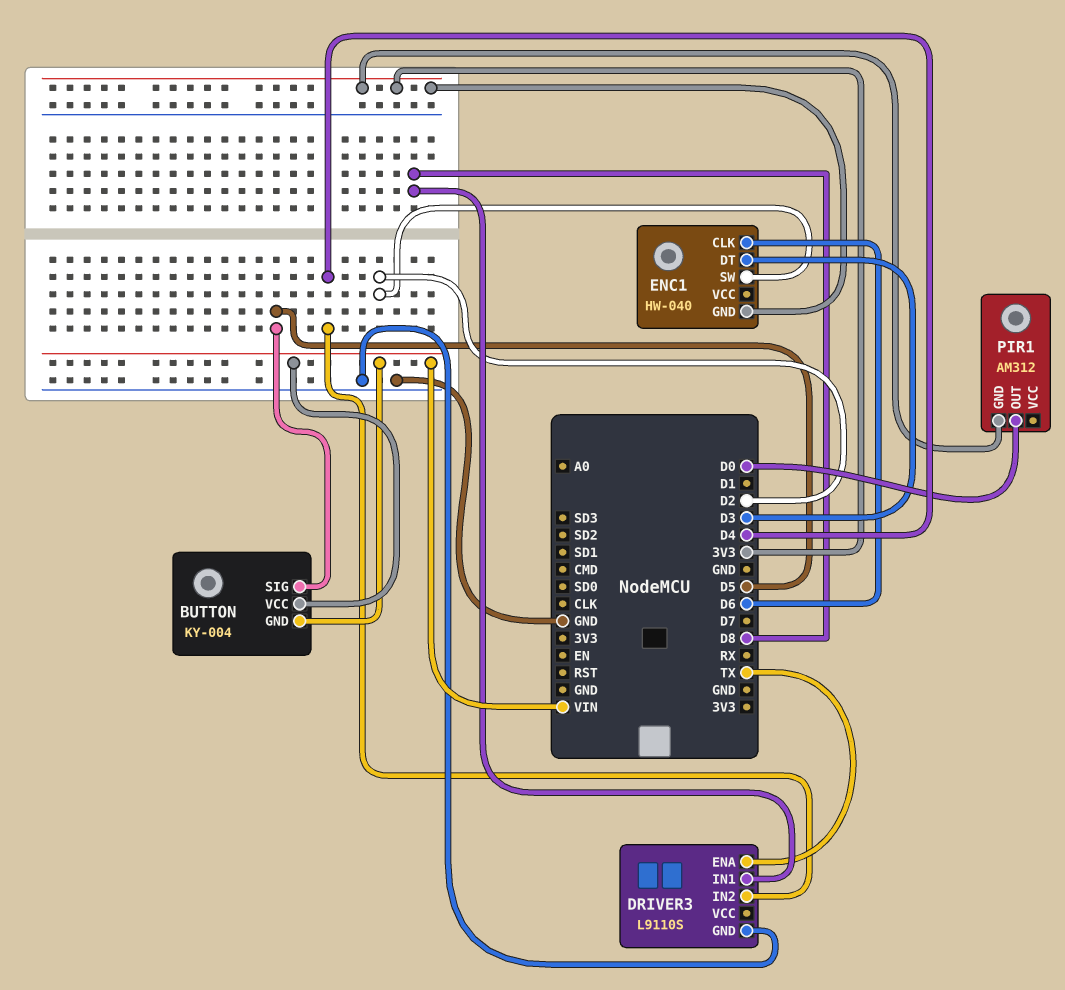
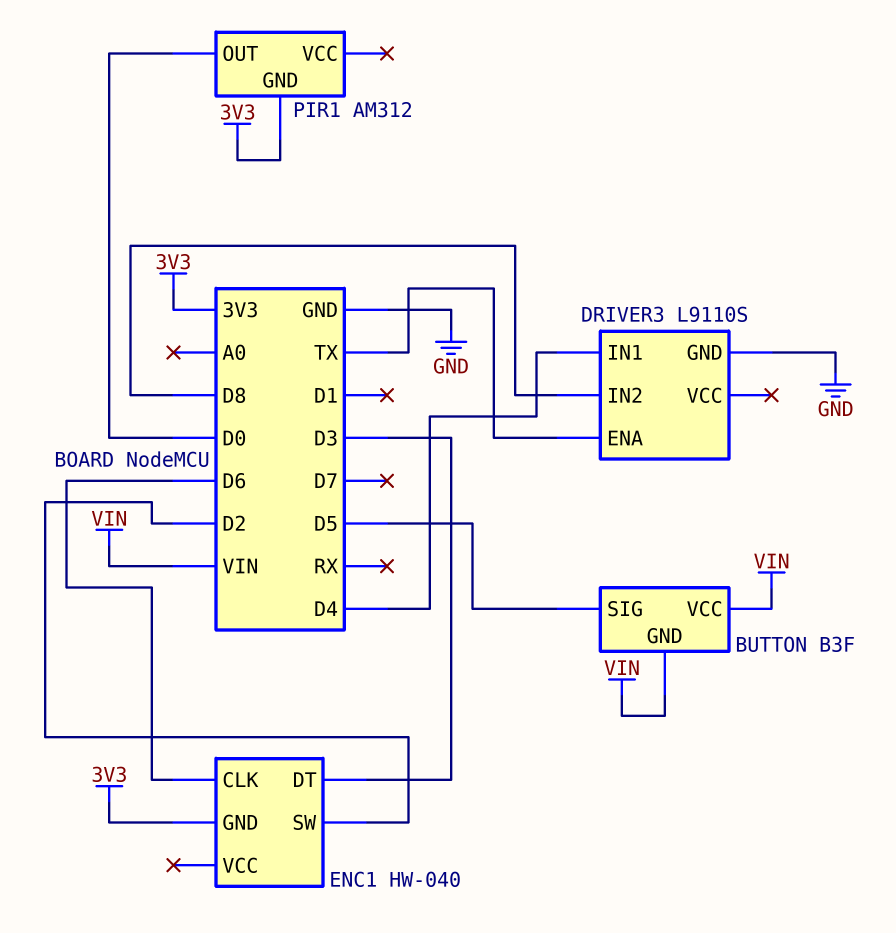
BUTTON: KY-004 -> B3F
DRIVER3 pin IN1: D8 -> D4
DRIVER3 pin IN2: D4 -> D8

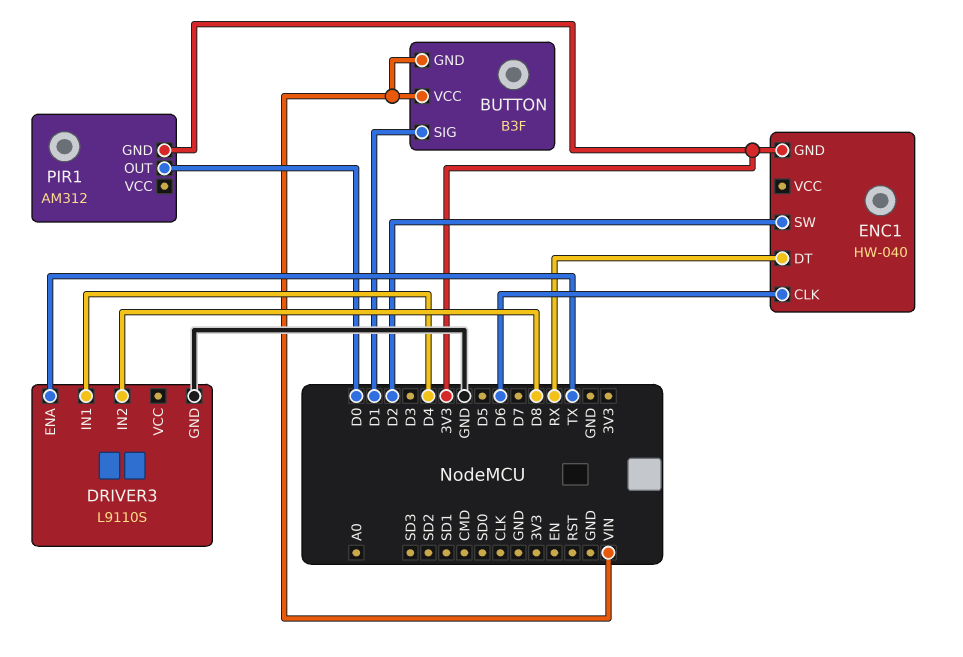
BUTTON pin SIG: D5 -> D1
ENC1 pin DT: D3 -> RX

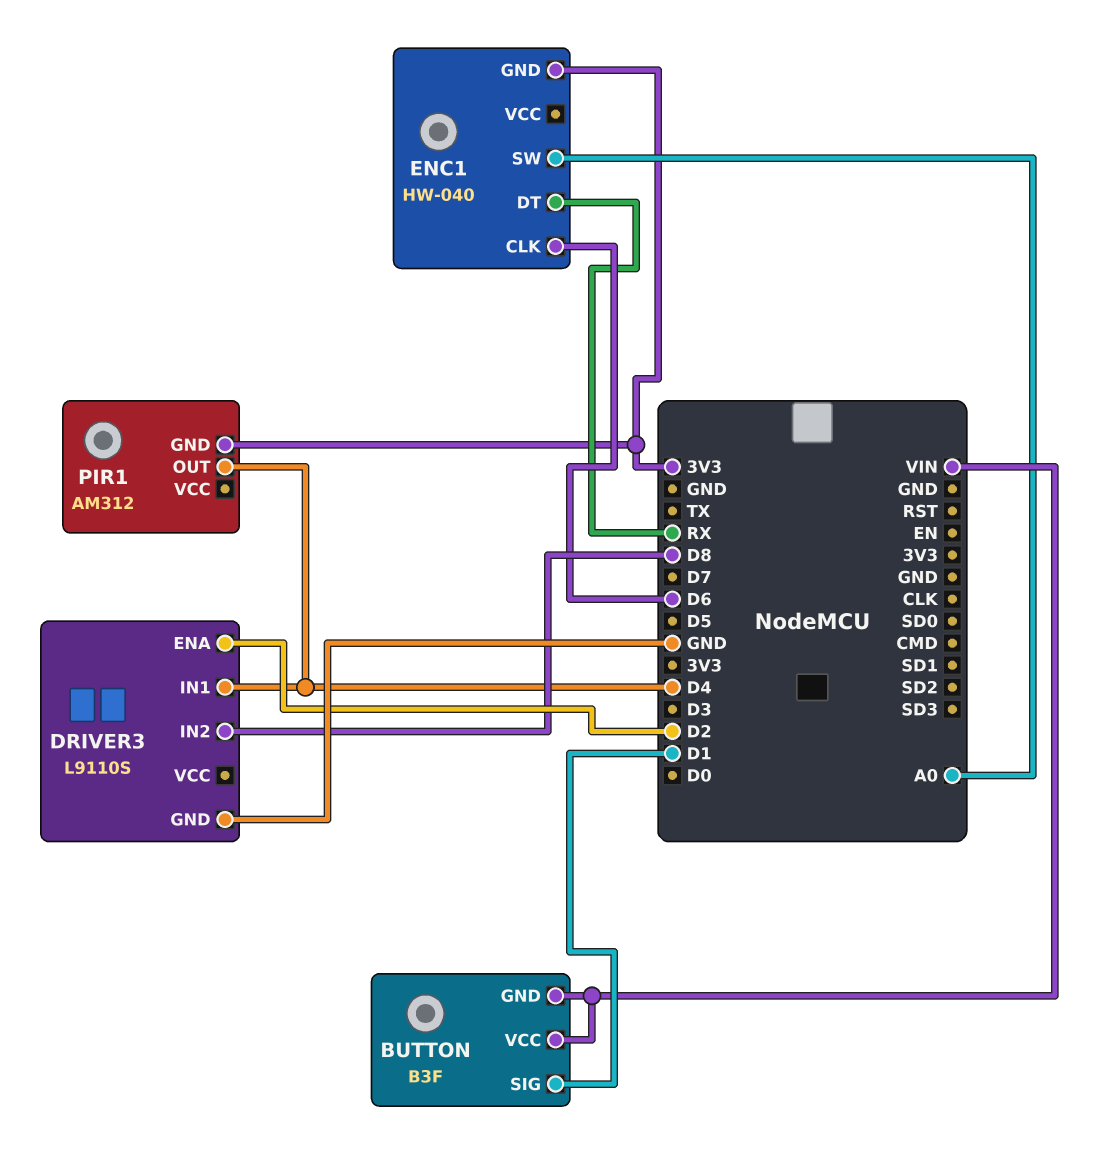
DRIVER3 pin ENA: TX -> D2
ENC1 pin SW: D2 -> A0
PIR1 pin OUT: D0 -> D4

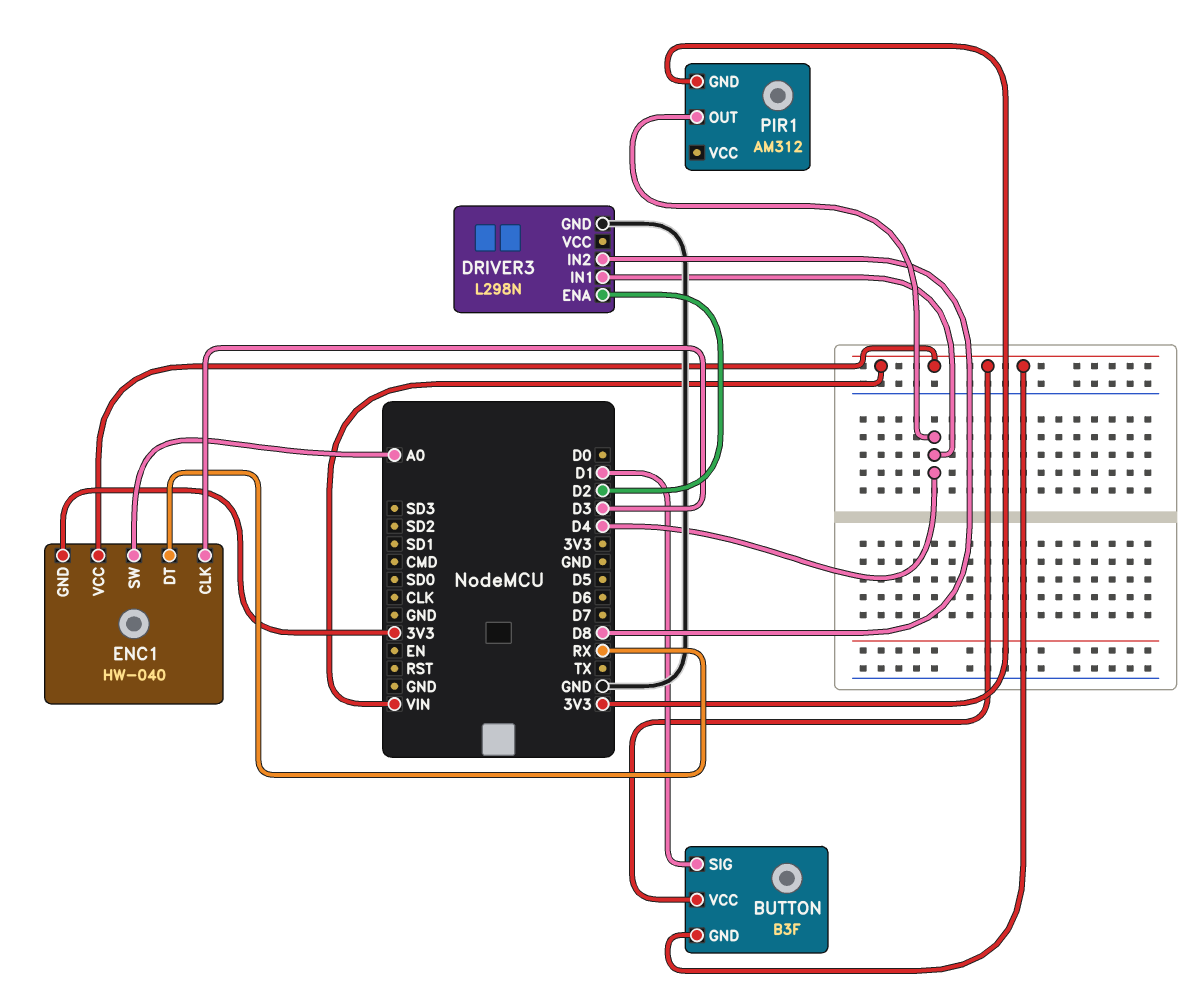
DRIVER3: L9110S -> L298N
ENC1 pin CLK: D6 -> D3
ENC1 pin VCC: none -> VIN

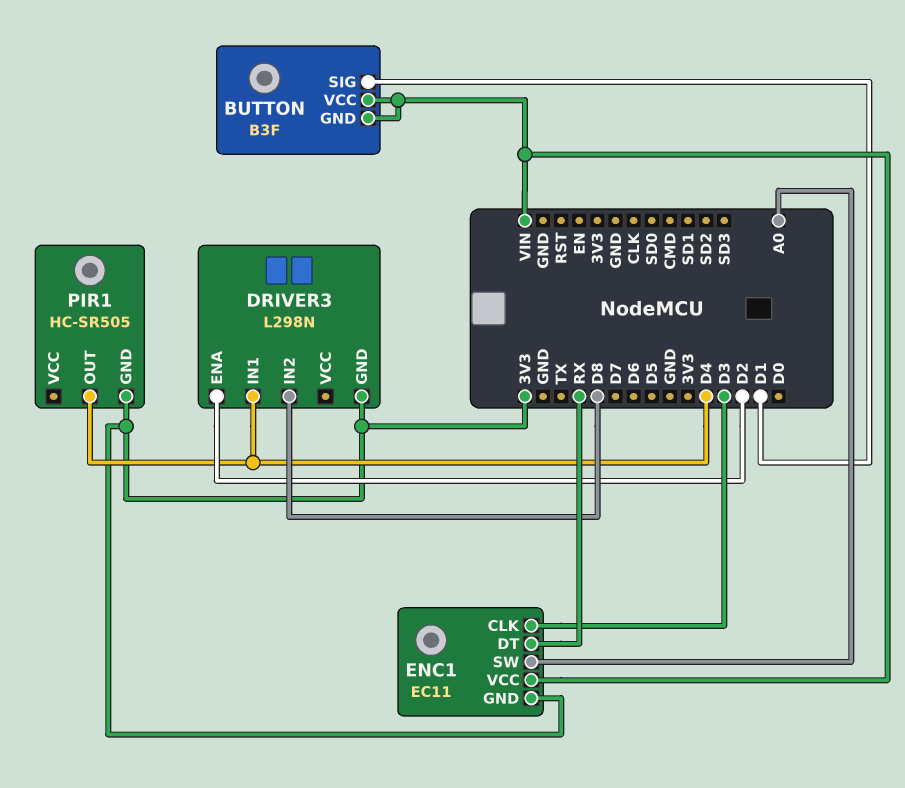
DRIVER3 pin GND: GND -> 3V3
ENC1: HW-040 -> EC11
PIR1: AM312 -> HC-SR505

